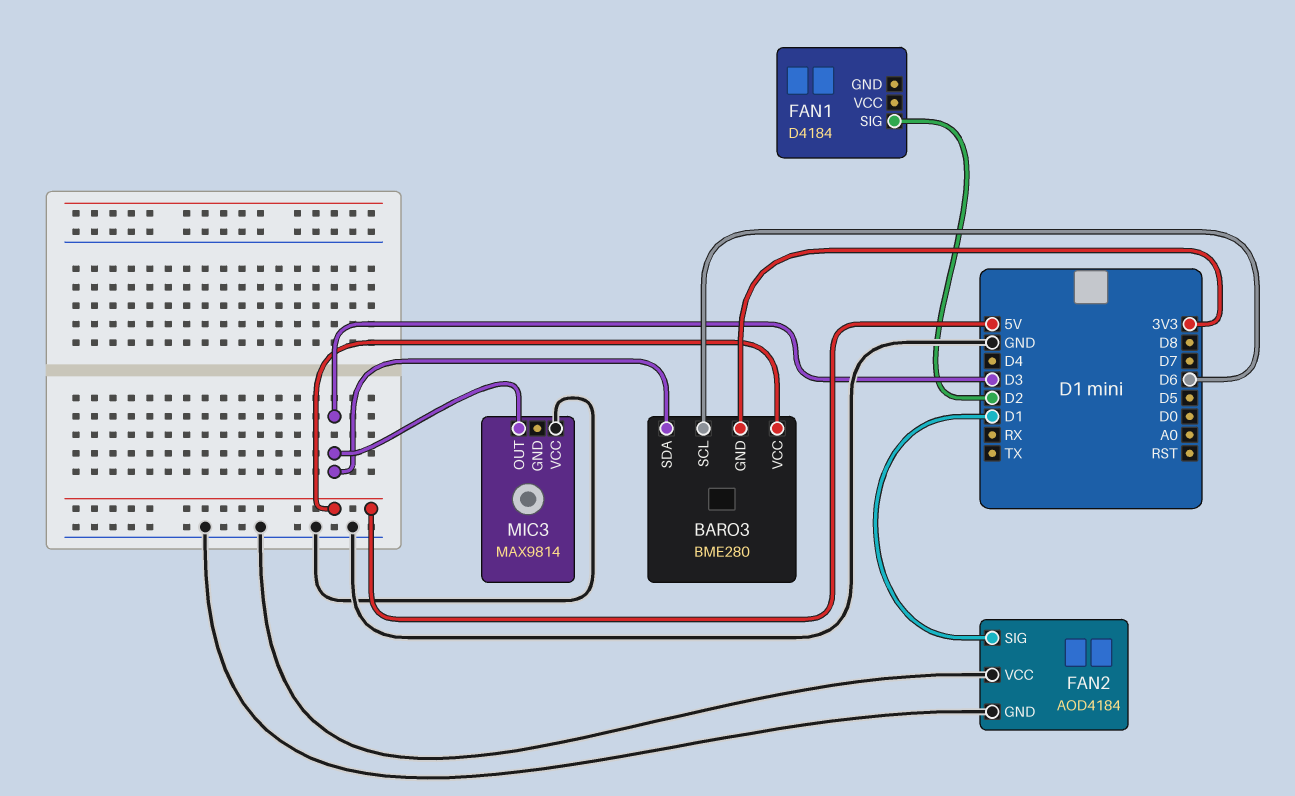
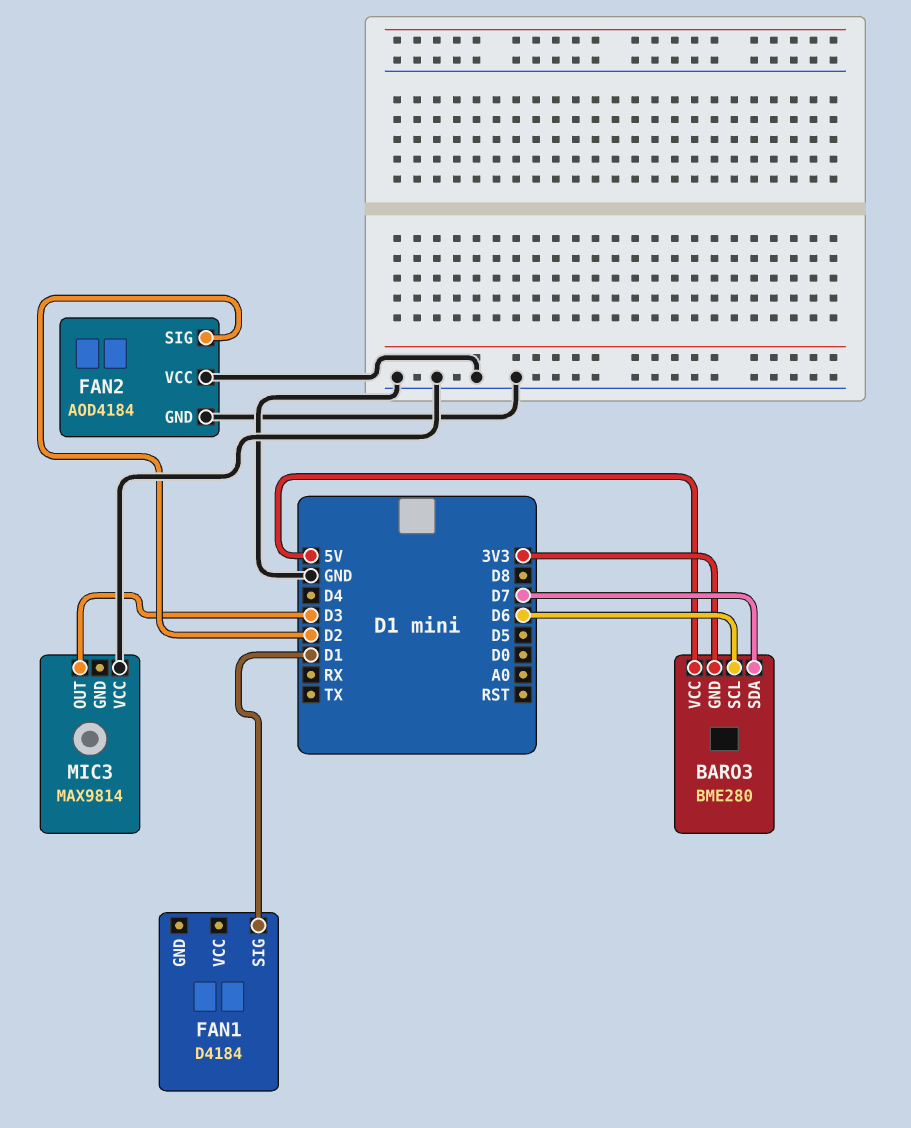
BARO3 pin SDA: D3 -> D7
FAN1 pin SIG: D2 -> D1
FAN2 pin SIG: D1 -> D2

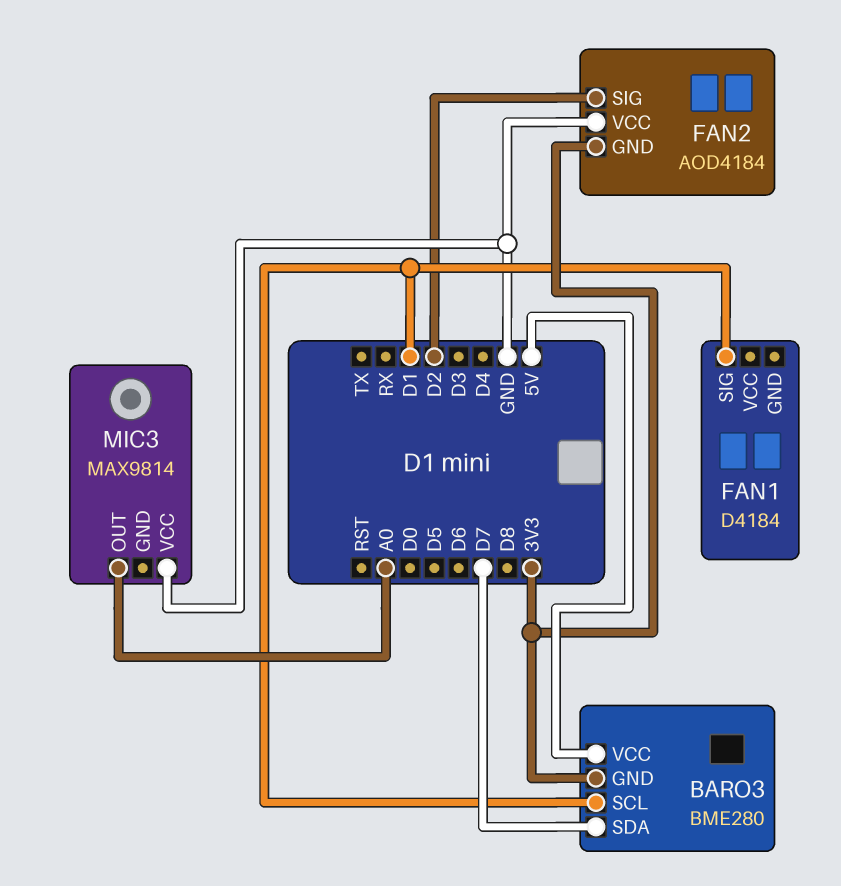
BARO3 pin SCL: D6 -> D1
FAN2 pin GND: GND -> 3V3
MIC3 pin OUT: D3 -> A0

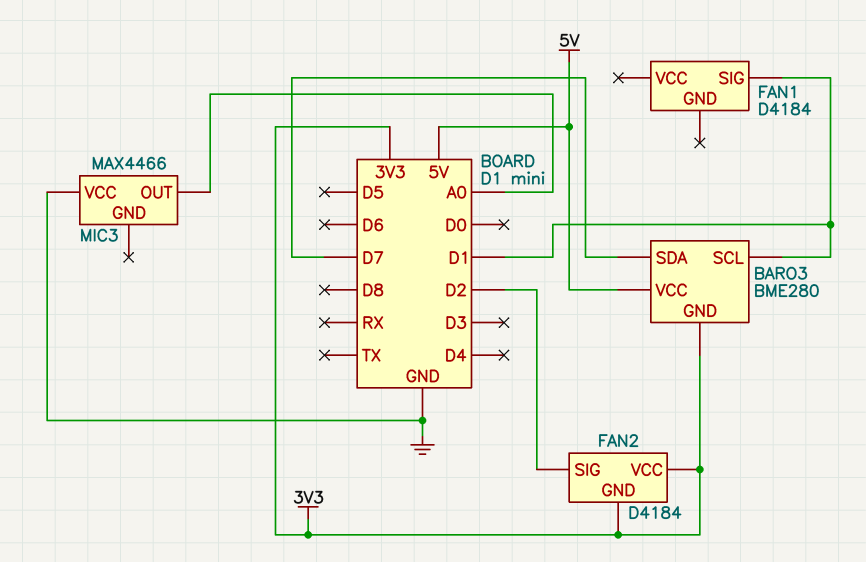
FAN2: AOD4184 -> D4184
FAN2 pin VCC: GND -> 3V3
MIC3: MAX9814 -> MAX4466

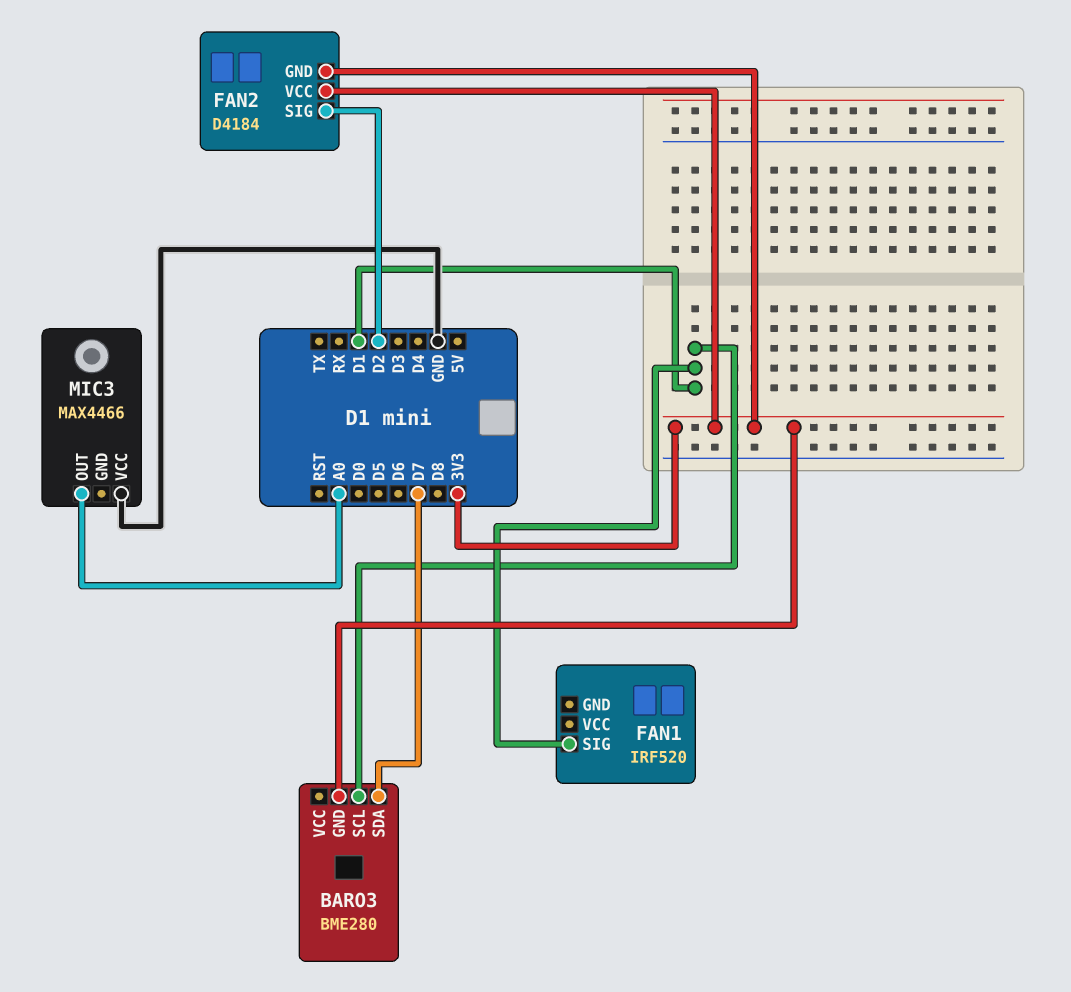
BARO3 pin VCC: 5V -> none
FAN1: D4184 -> IRF520

